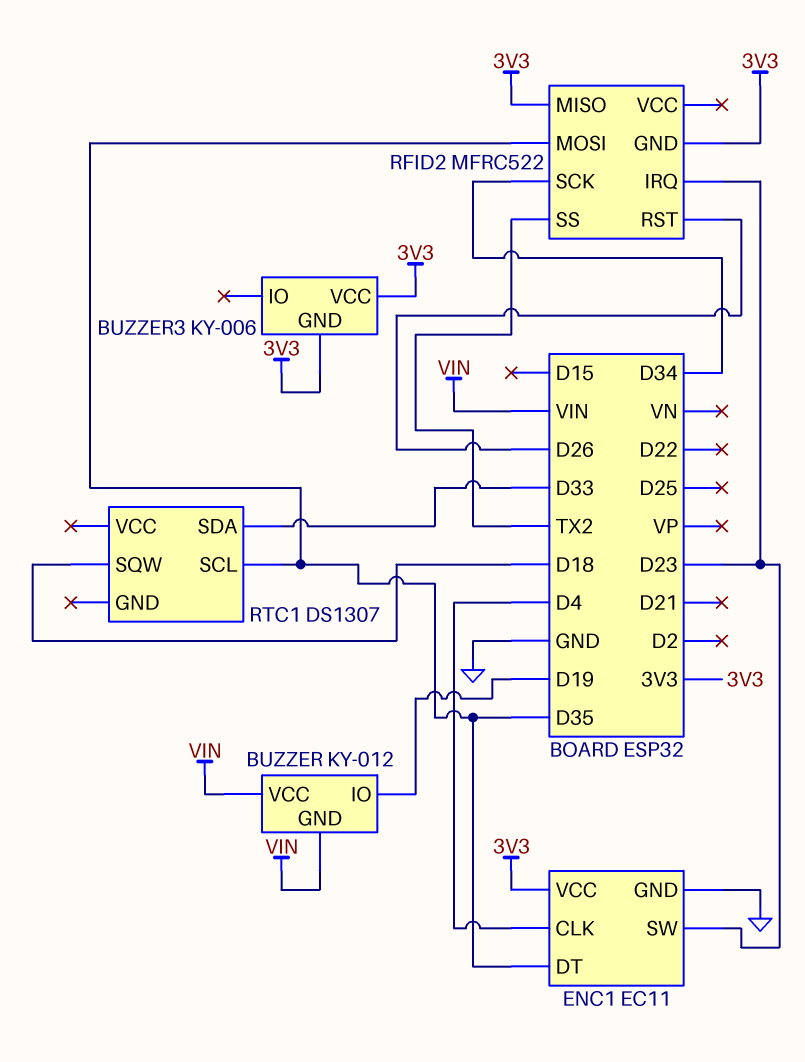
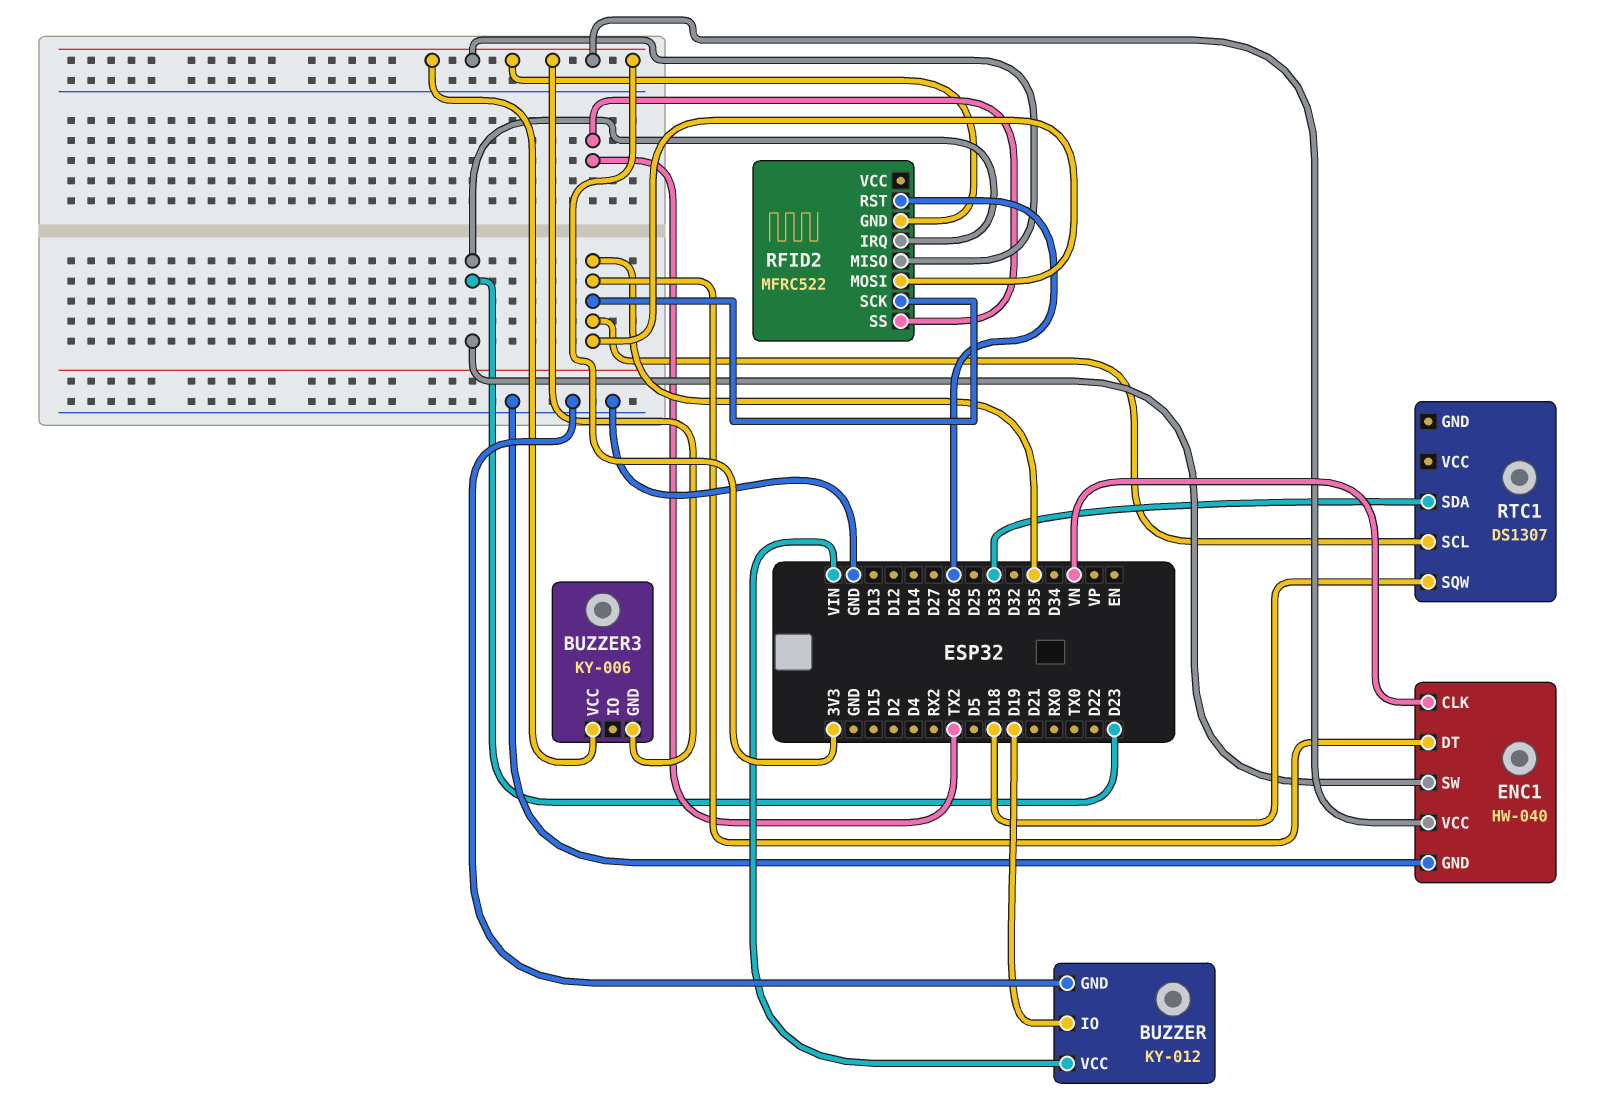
BUZZER pin GND: VIN -> GND
ENC1: EC11 -> HW-040
ENC1 pin CLK: D4 -> VN
RFID2 pin SCK: D34 -> D35

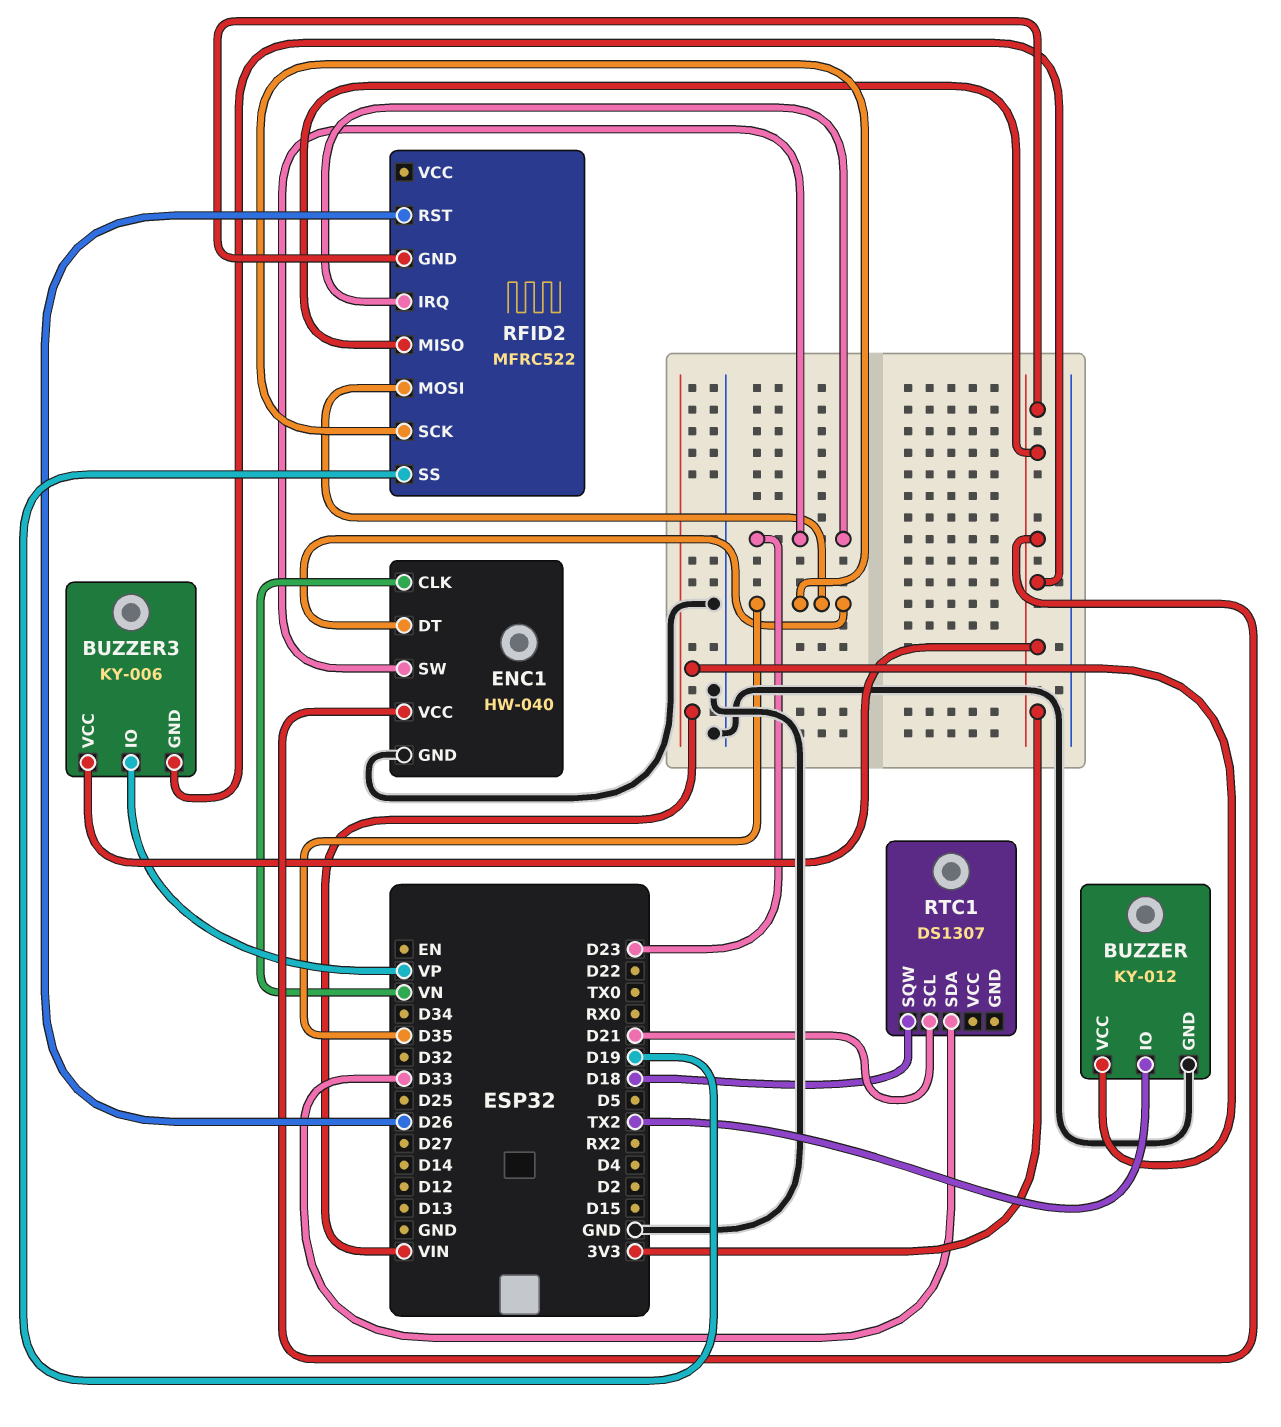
BUZZER pin IO: D19 -> TX2
BUZZER3 pin IO: none -> VP
RFID2 pin SS: TX2 -> D19
RTC1 pin SCL: D35 -> D21

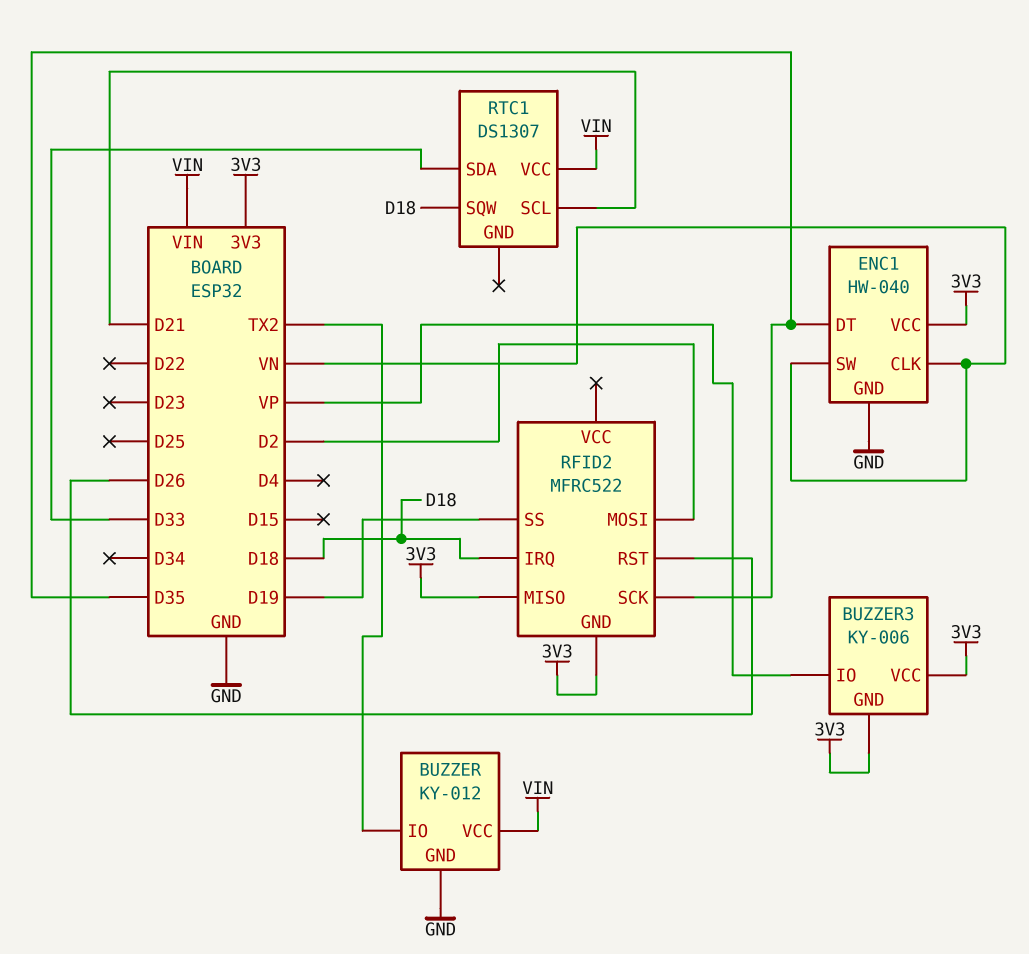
ENC1 pin SW: D23 -> VN
RFID2 pin IRQ: D23 -> D18
RFID2 pin MOSI: D35 -> D2
RTC1 pin VCC: none -> VIN

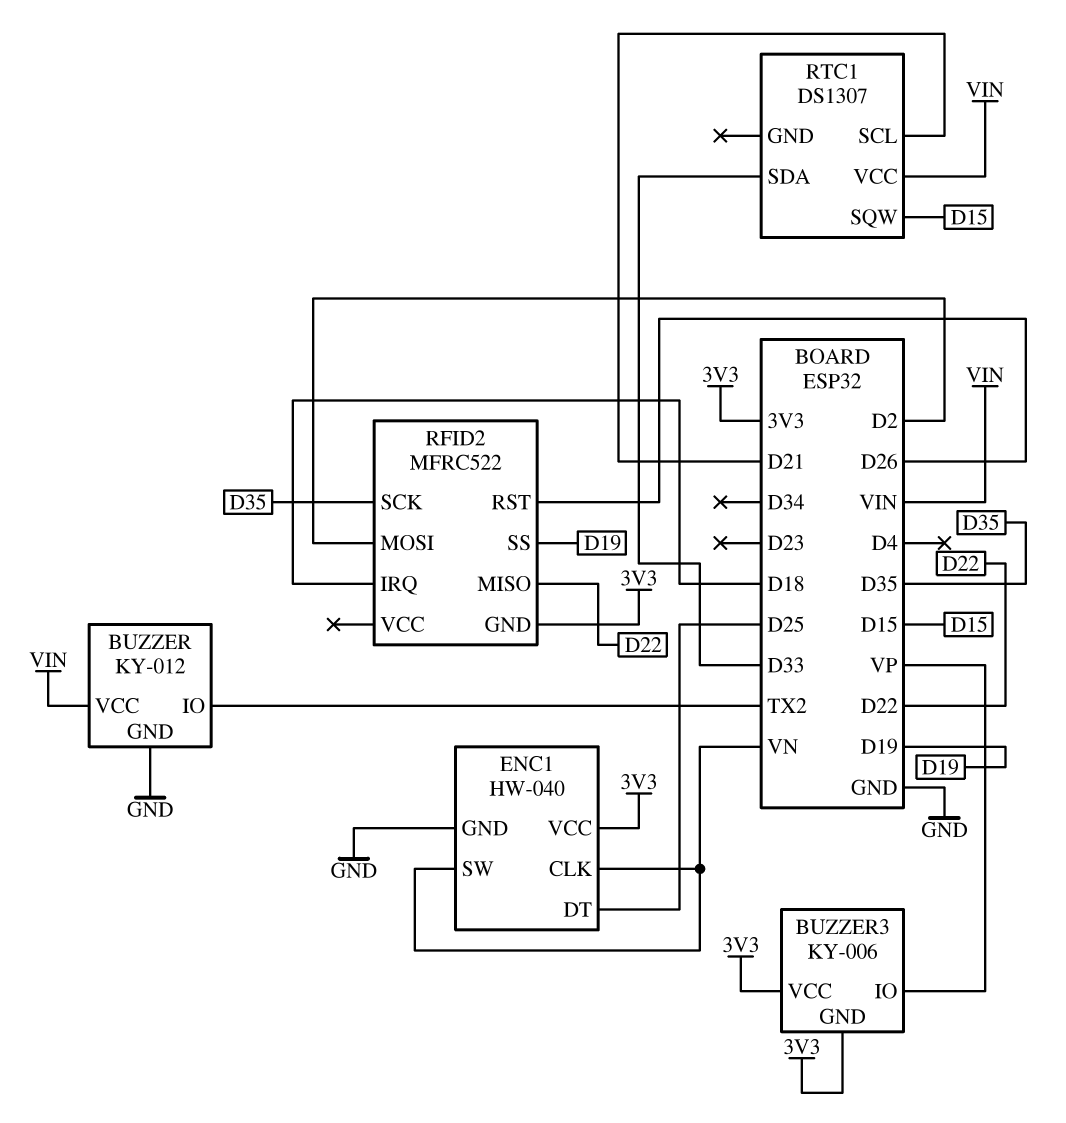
ENC1 pin DT: D35 -> D25
RFID2 pin MISO: 3V3 -> D22
RTC1 pin SQW: D18 -> D15

